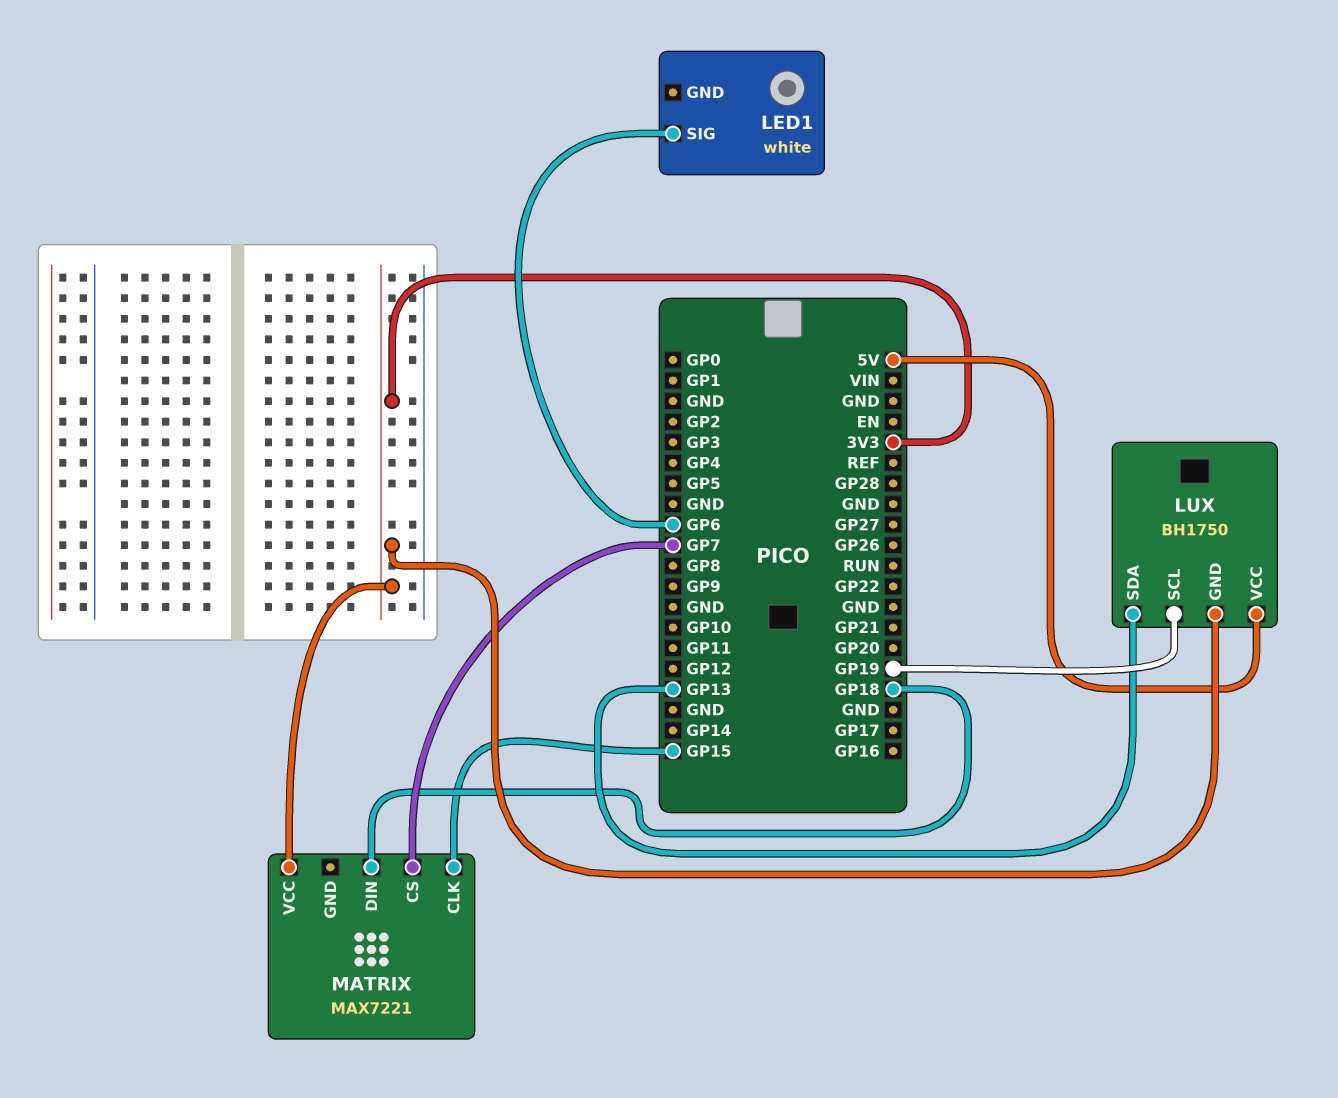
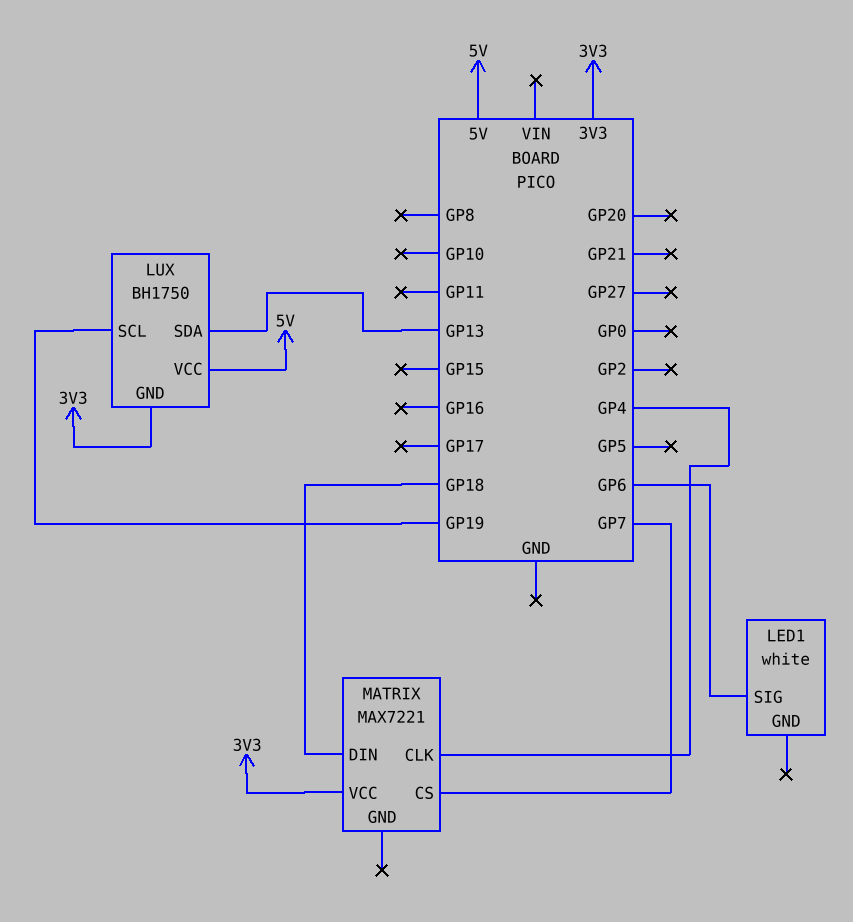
MATRIX pin CLK: GP15 -> GP4

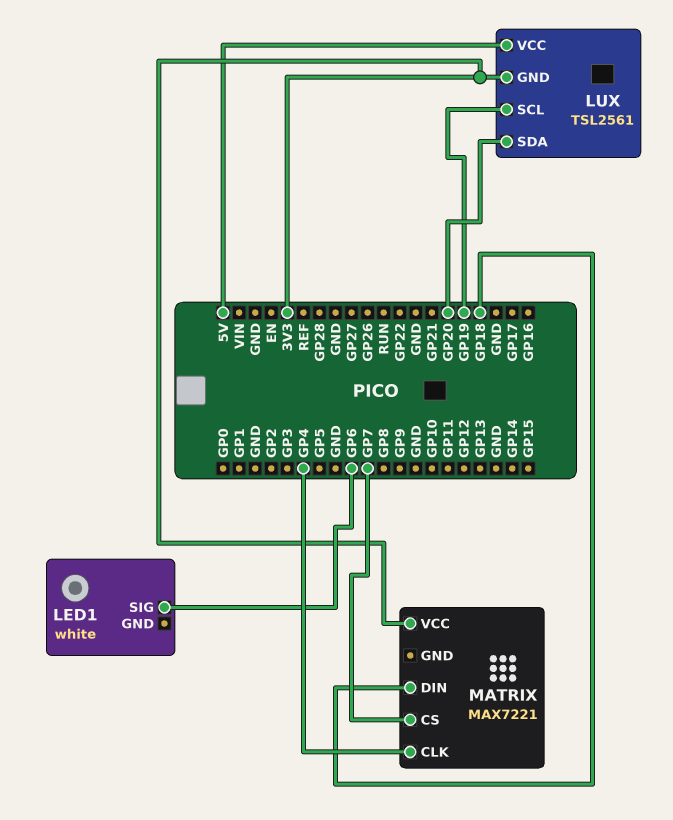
LUX: BH1750 -> TSL2561
LUX pin SDA: GP13 -> GP20

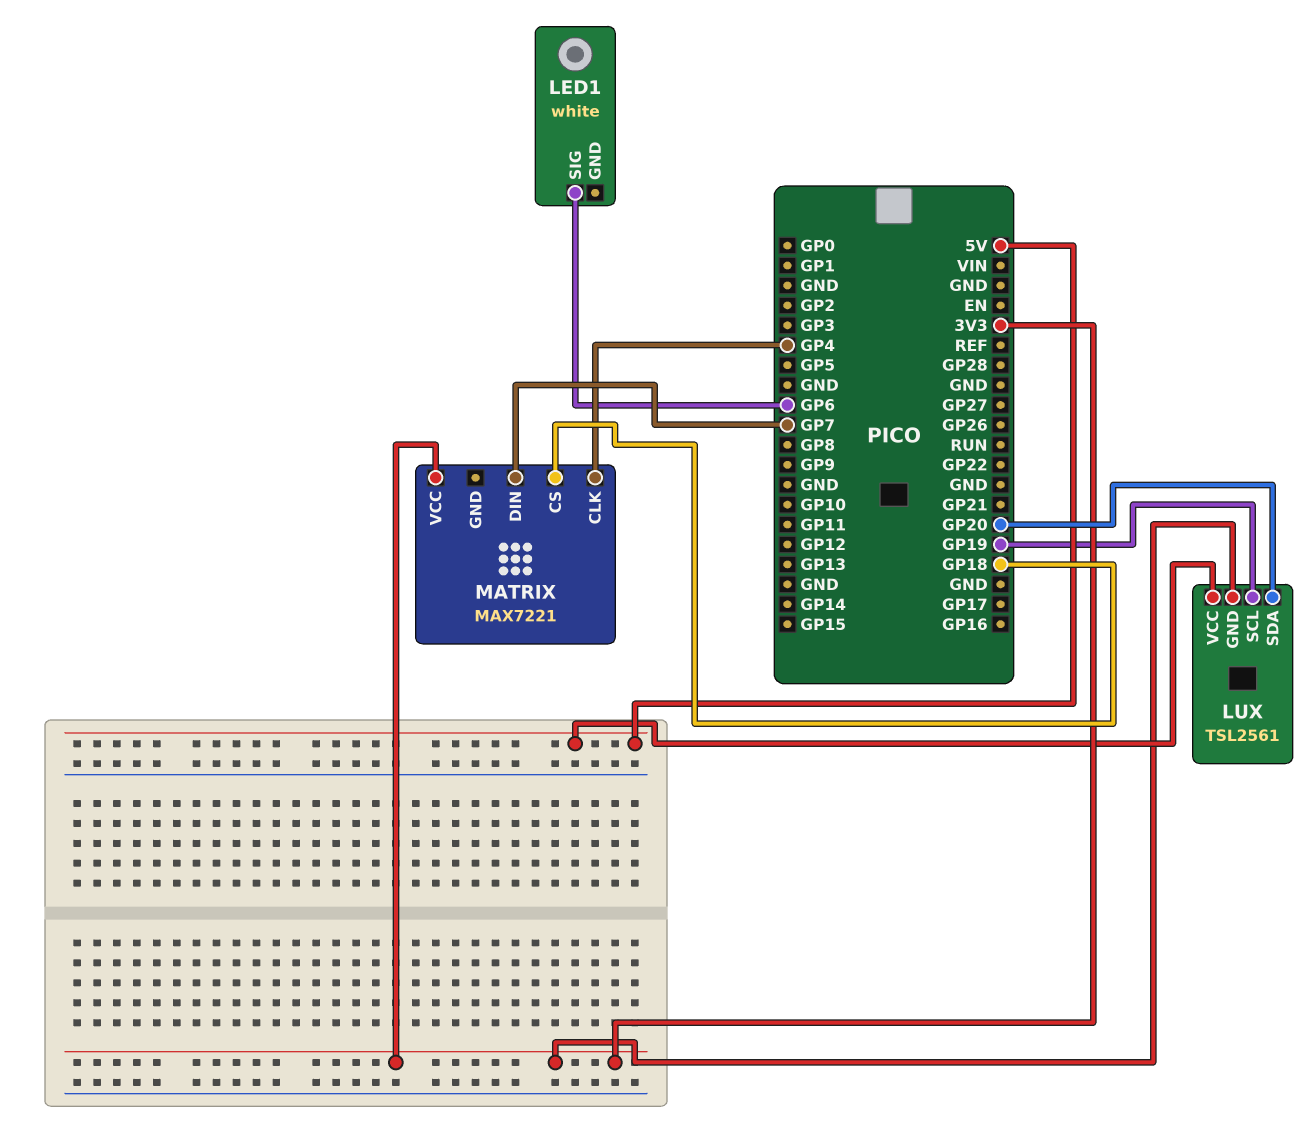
MATRIX pin CS: GP7 -> GP18
MATRIX pin DIN: GP18 -> GP7

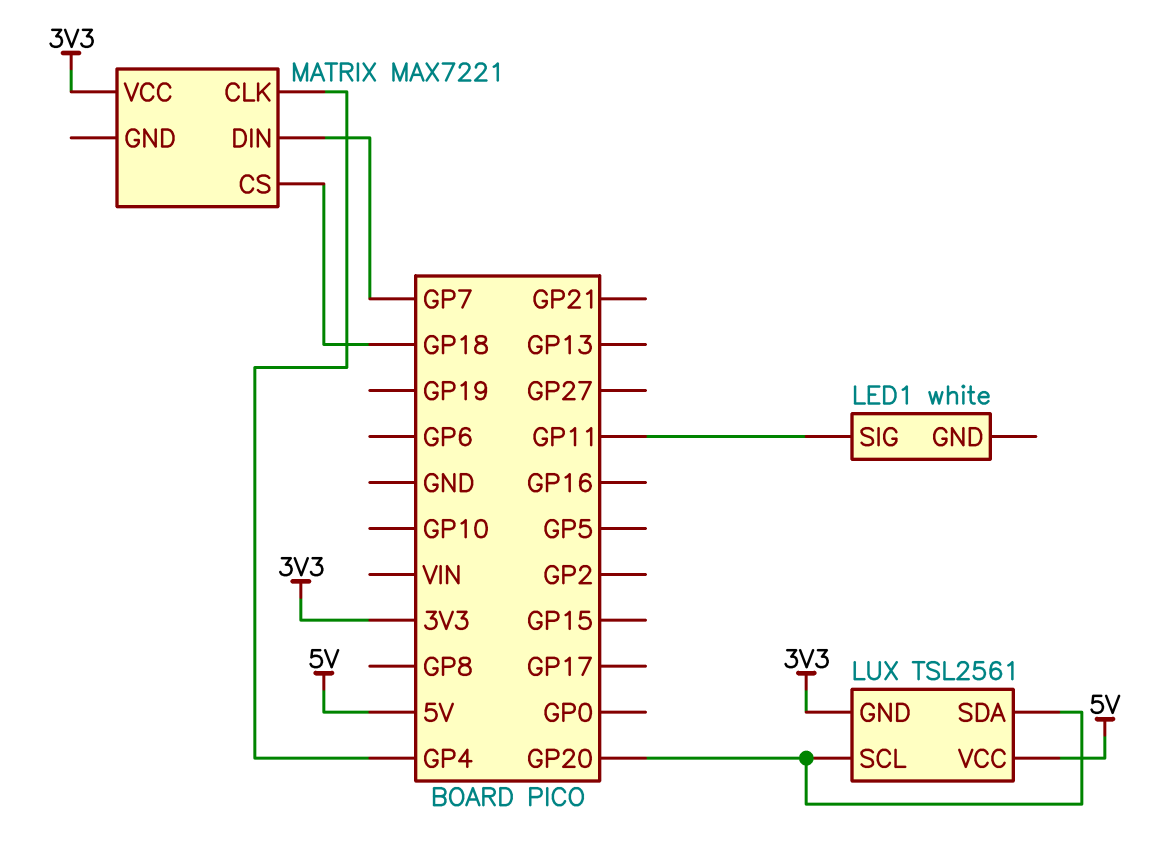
LED1 pin SIG: GP6 -> GP11
LUX pin SCL: GP19 -> GP20

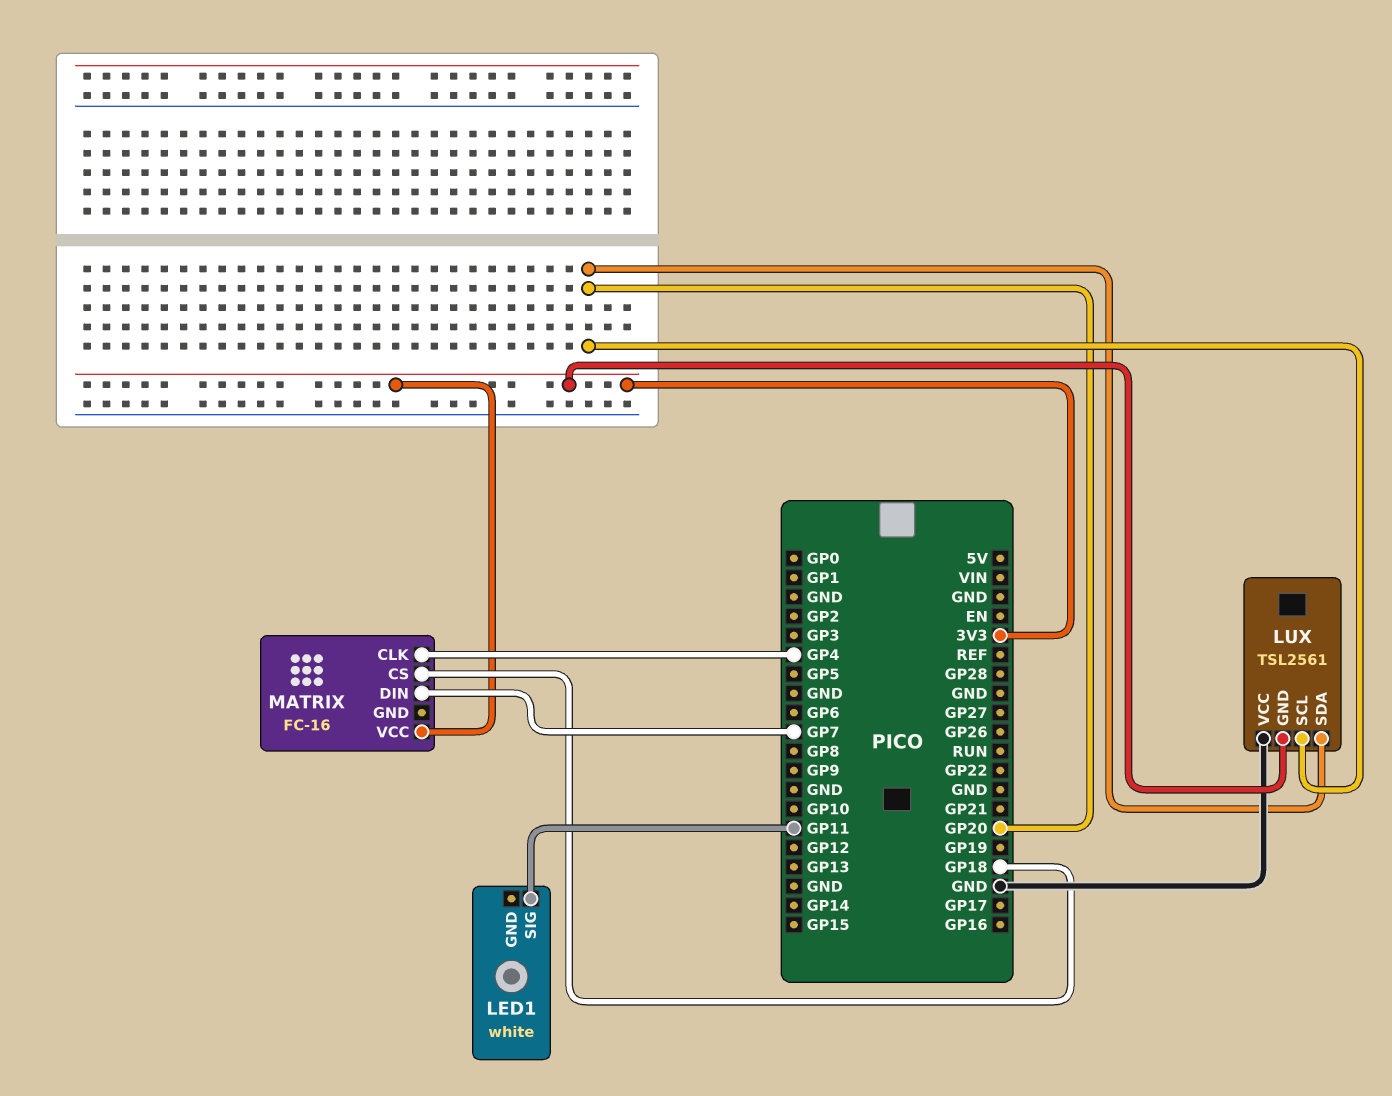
LUX pin VCC: 5V -> GND
MATRIX: MAX7221 -> FC-16

